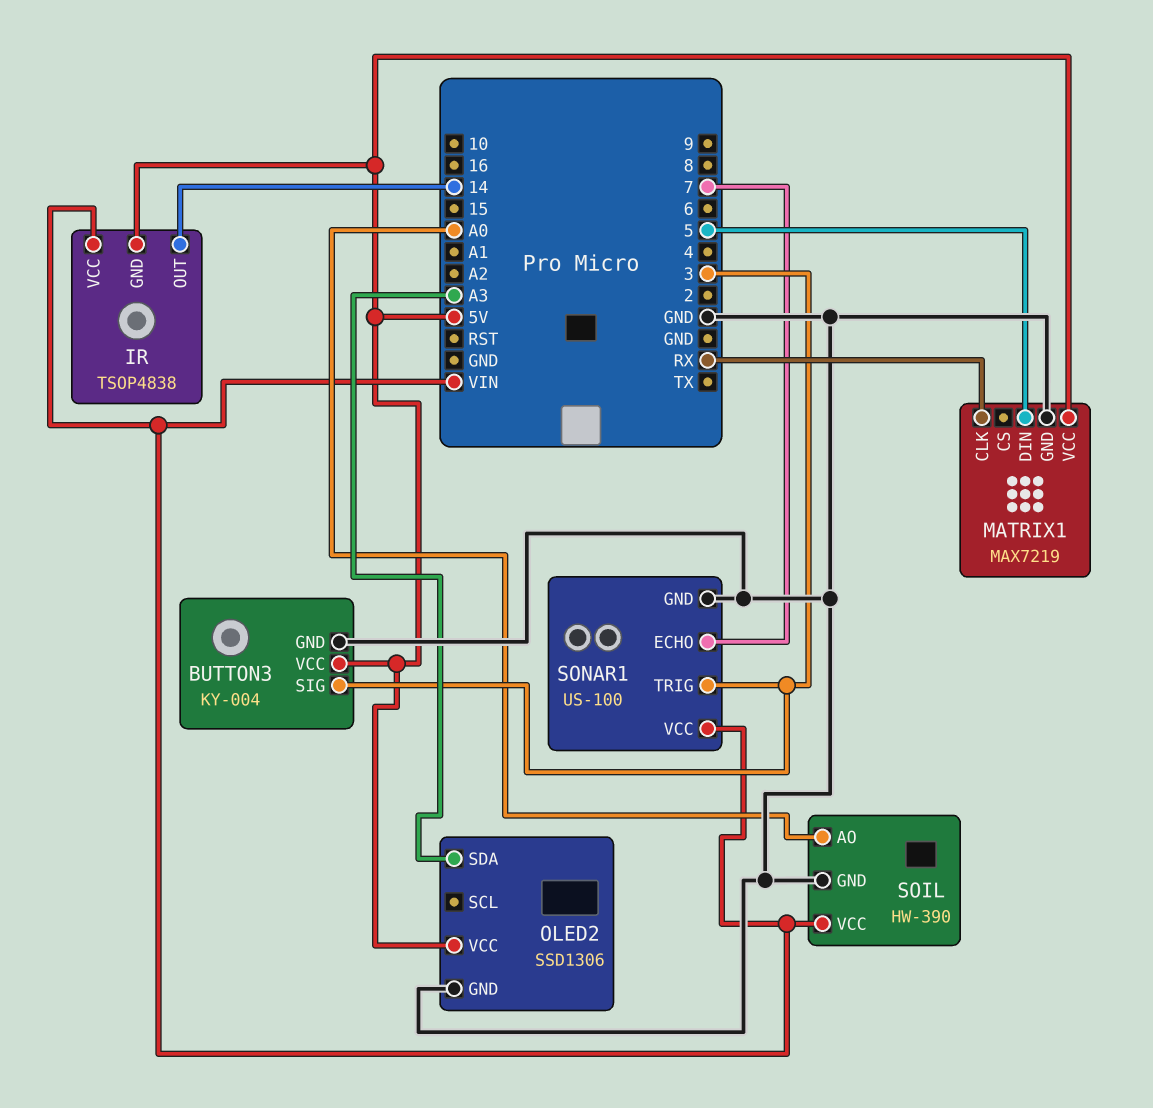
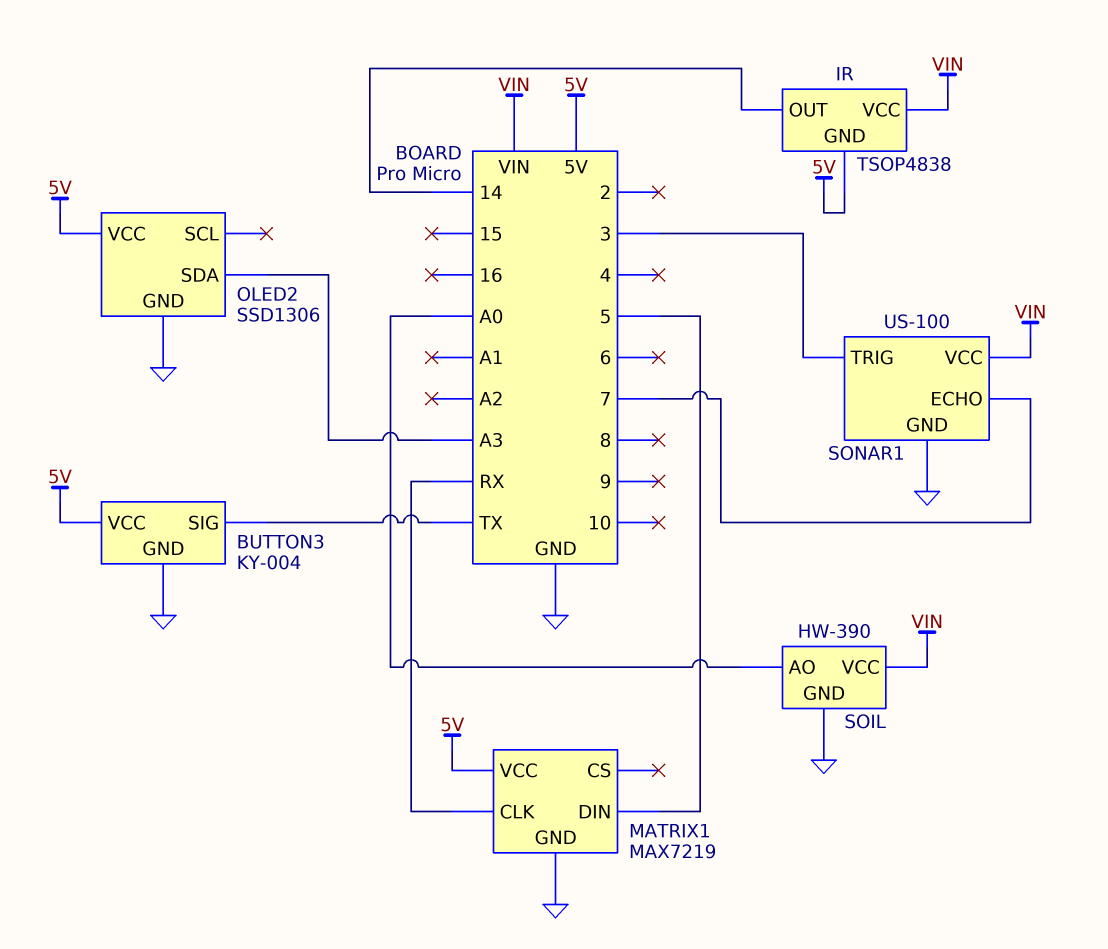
BUTTON3 pin SIG: 3 -> TX

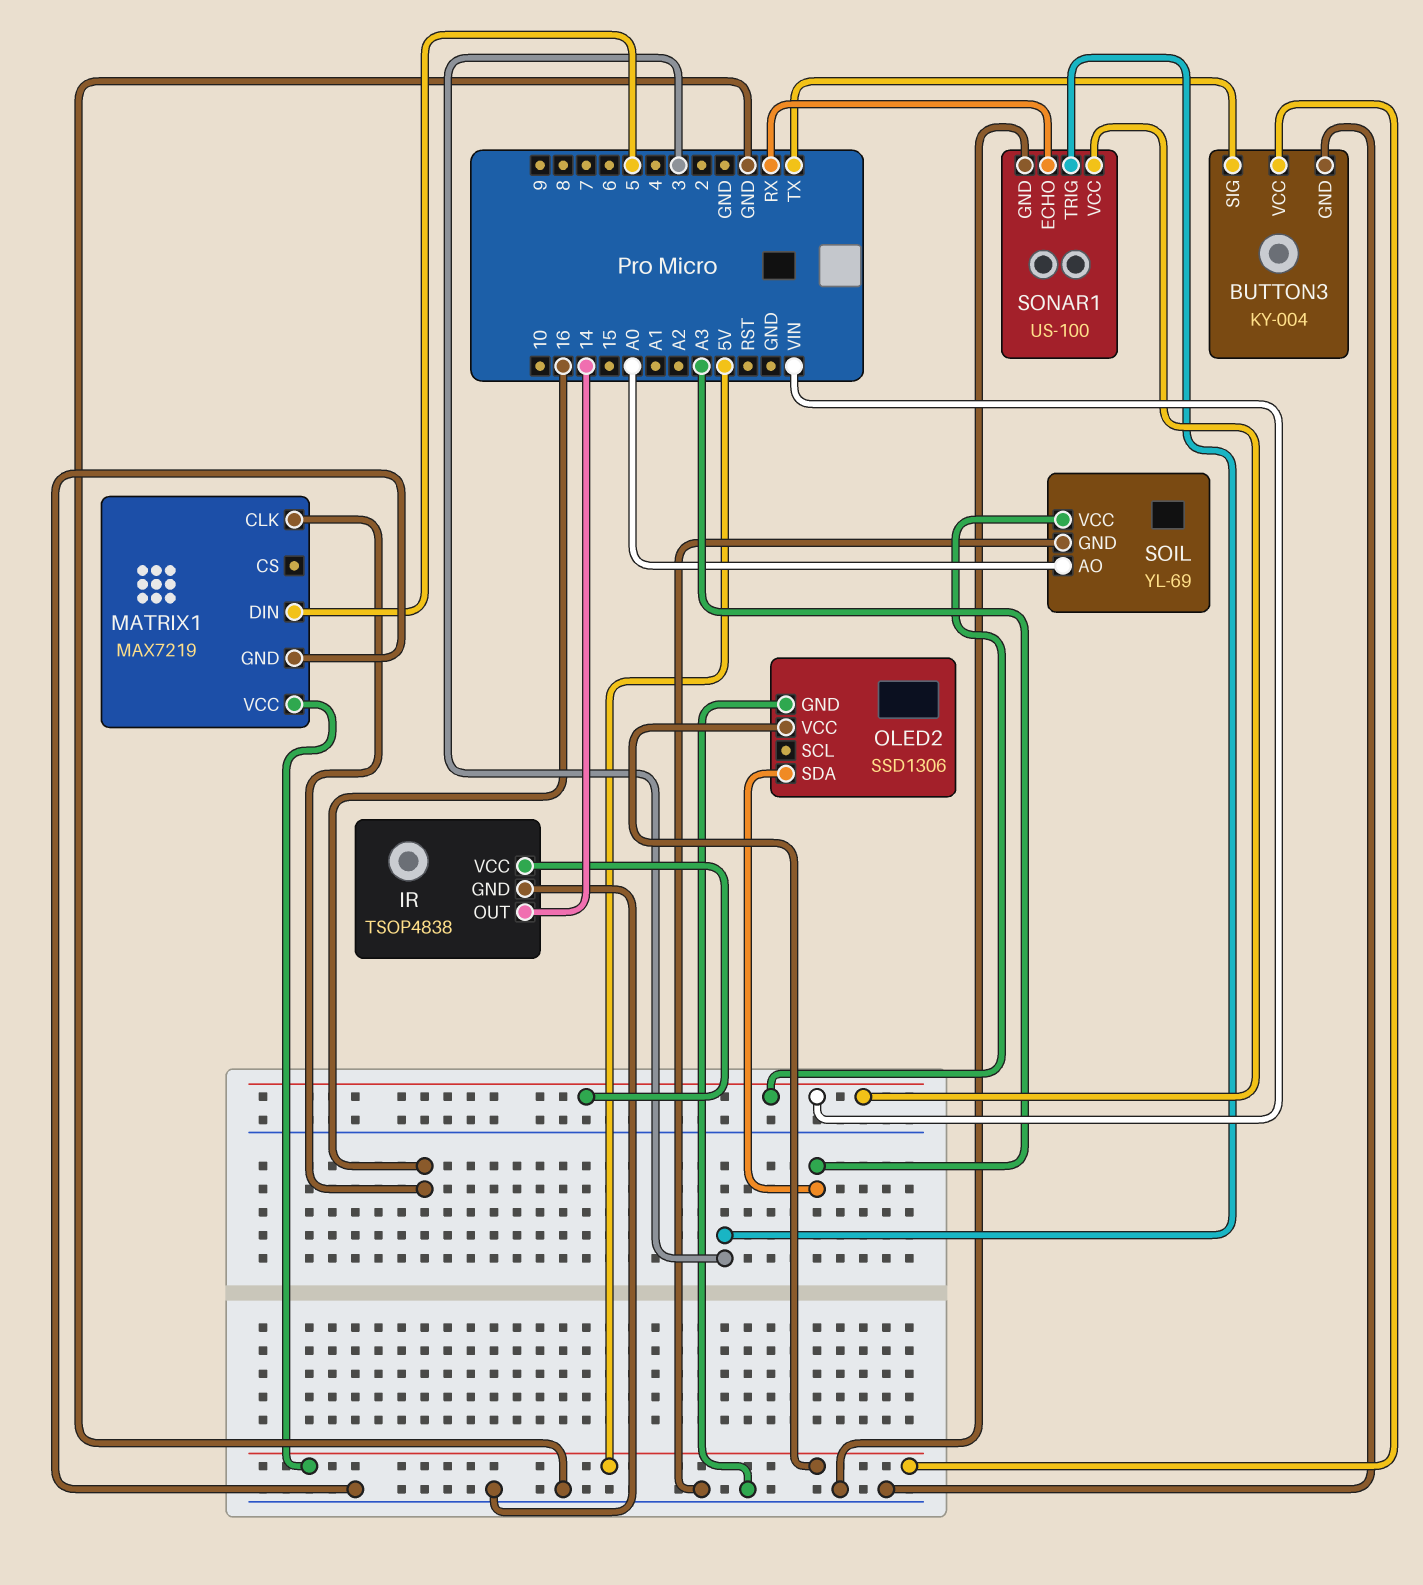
IR pin GND: 5V -> GND
MATRIX1 pin CLK: RX -> 16
SOIL: HW-390 -> YL-69
SONAR1 pin ECHO: 7 -> RX

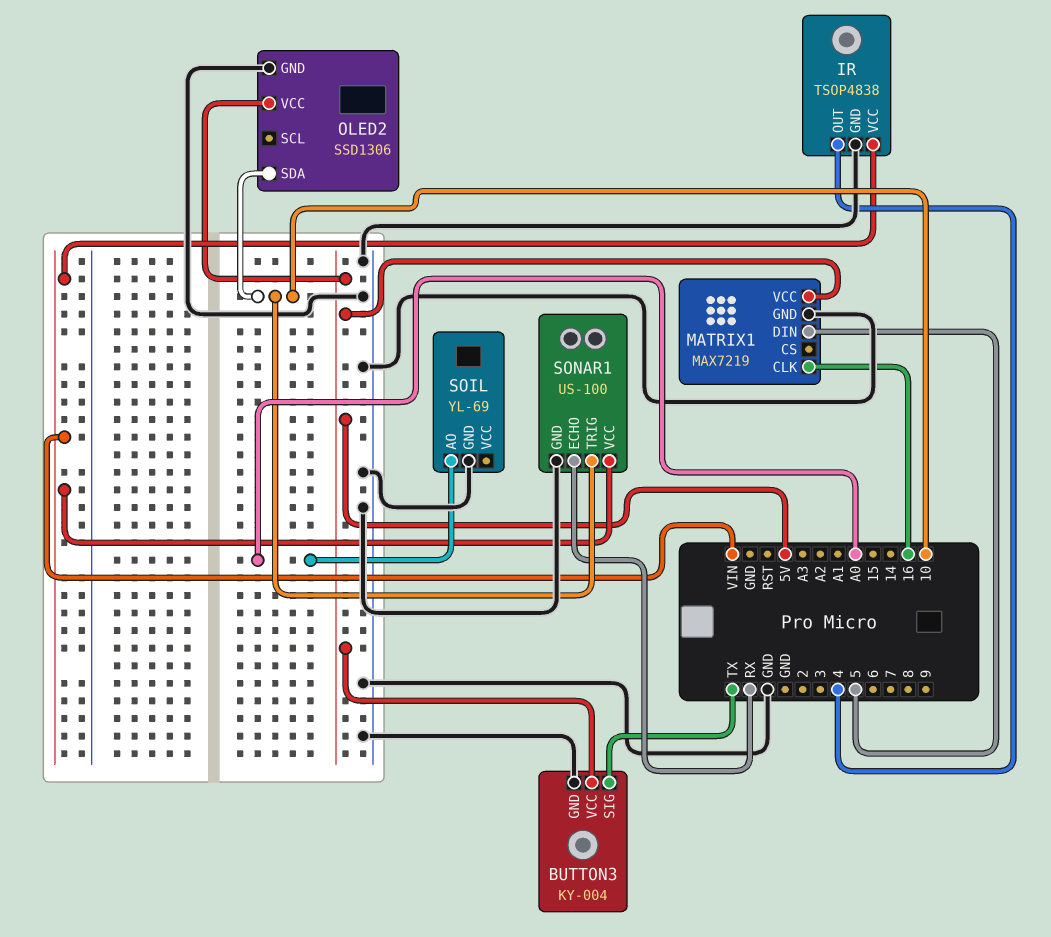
IR pin OUT: 14 -> 4
OLED2 pin SDA: A3 -> 10
SOIL pin VCC: VIN -> none
SONAR1 pin TRIG: 3 -> 10

